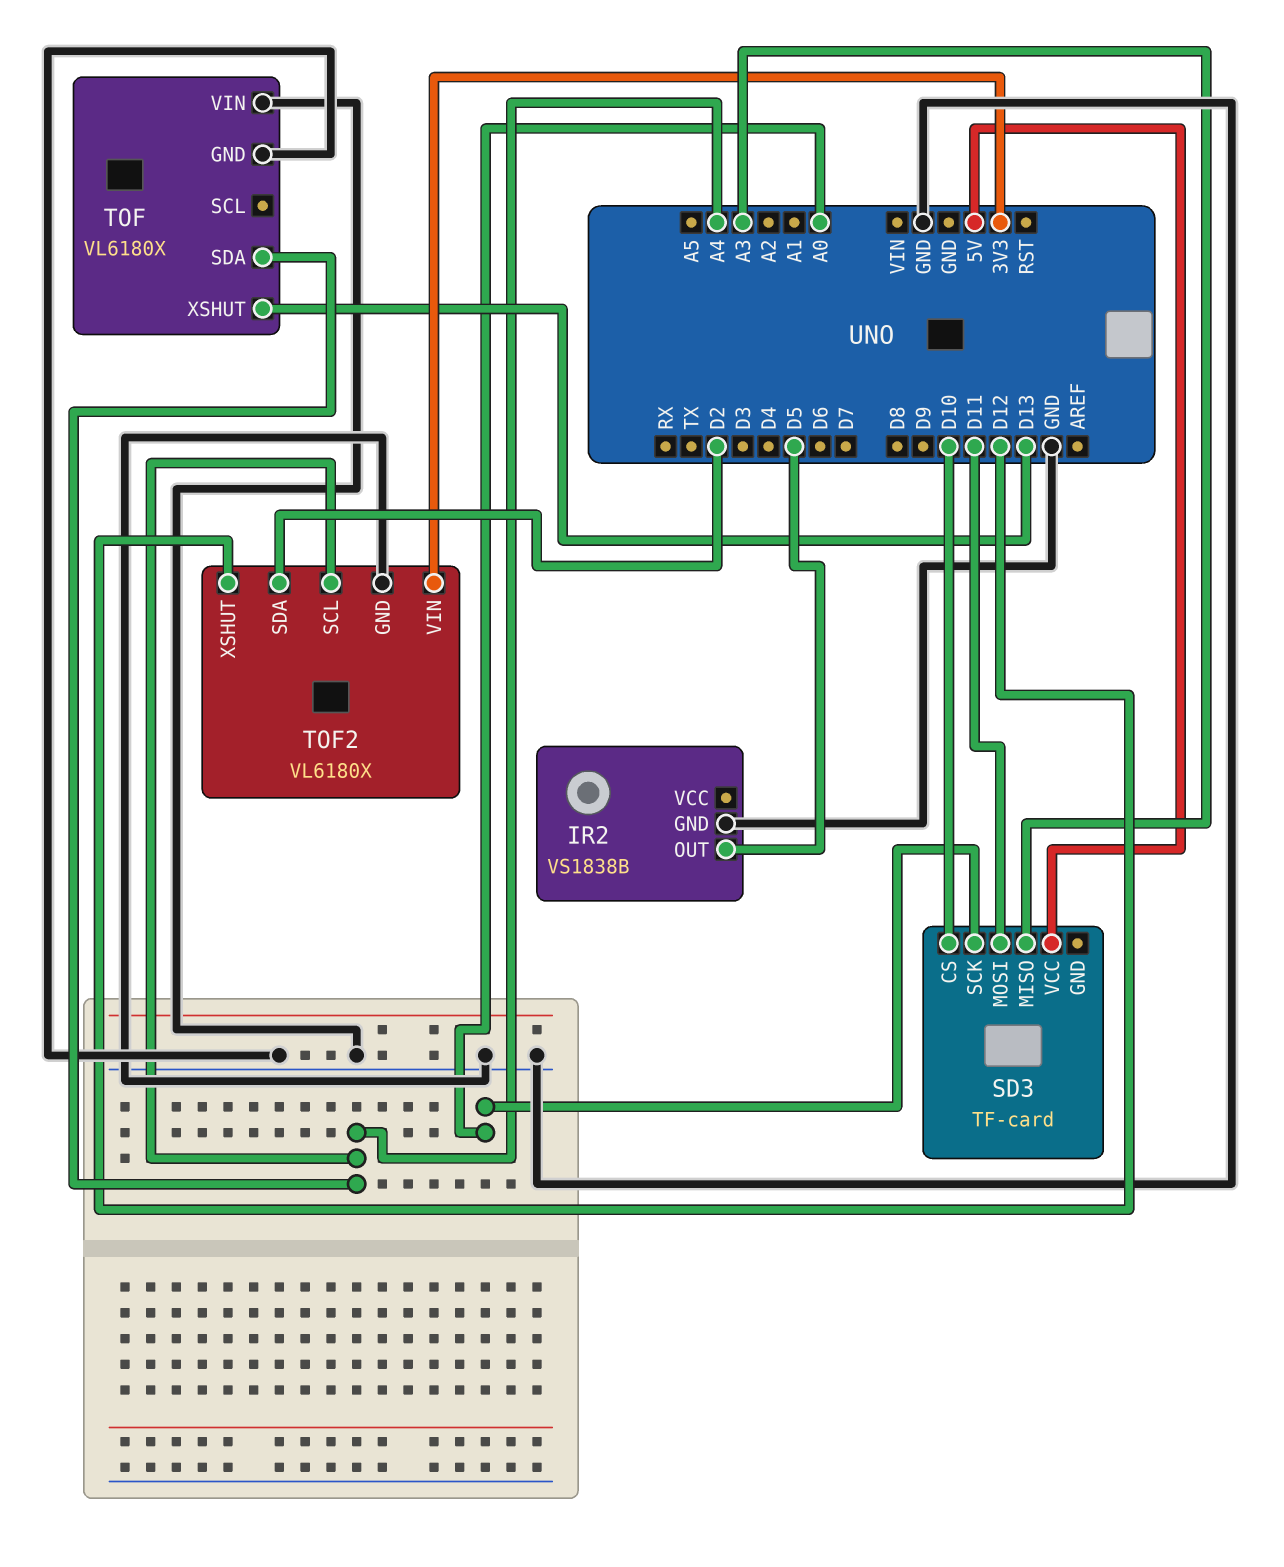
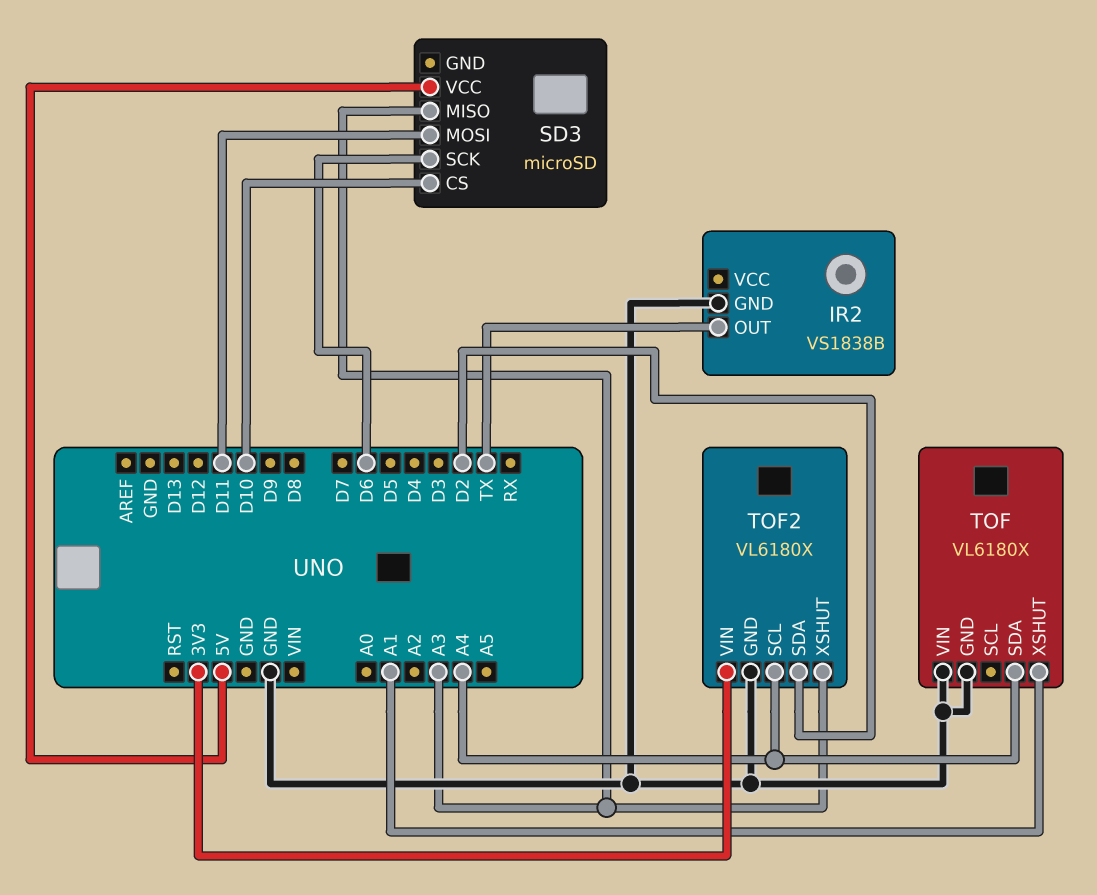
IR2 pin OUT: D5 -> TX
SD3: TF-card -> microSD
SD3 pin SCK: A0 -> D6
TOF pin XSHUT: D13 -> A1
TOF2 pin XSHUT: D12 -> A3

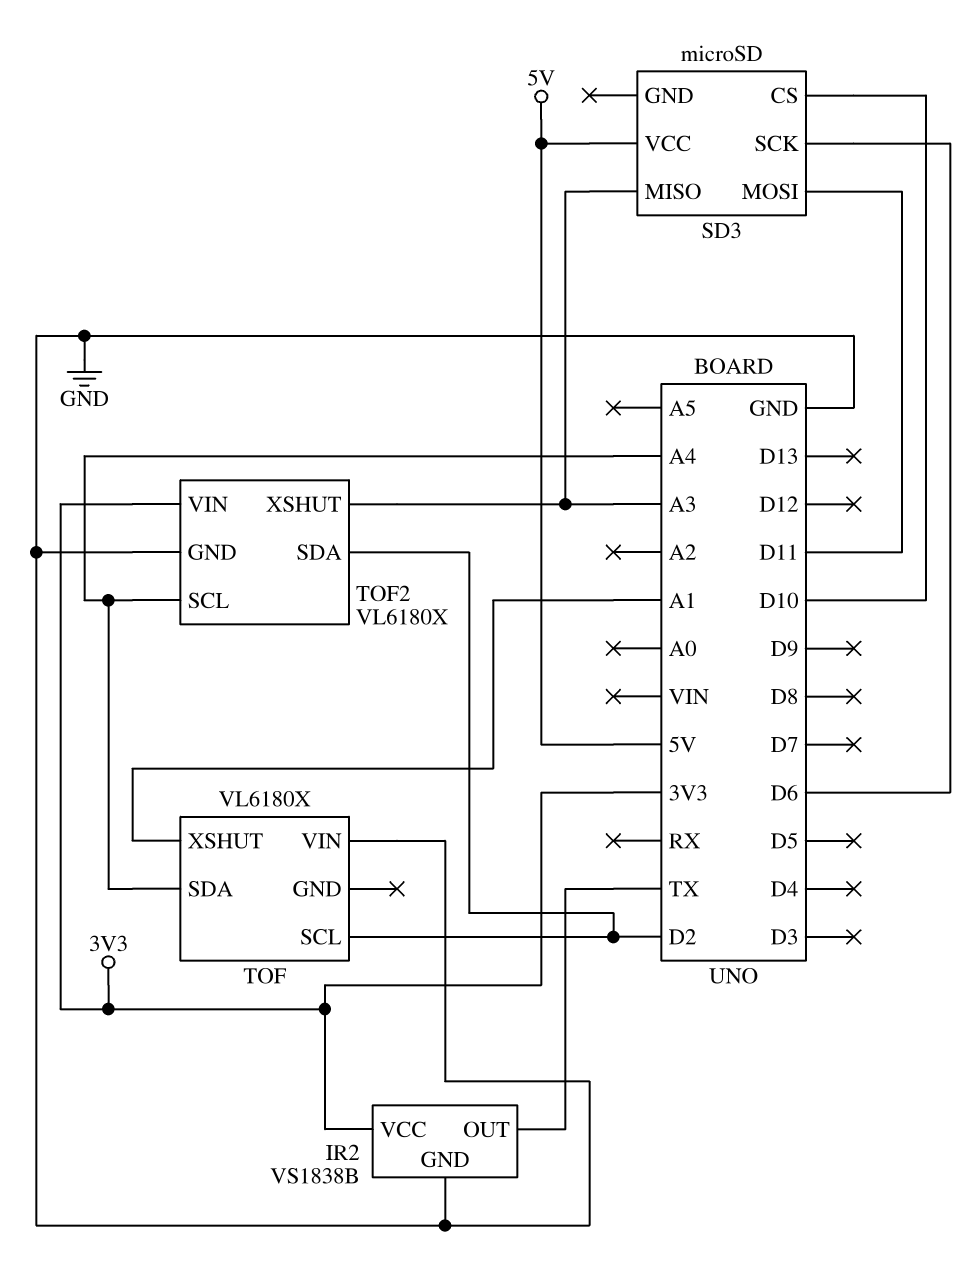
IR2 pin VCC: none -> 3V3
TOF pin GND: GND -> none
TOF pin SCL: none -> D2

